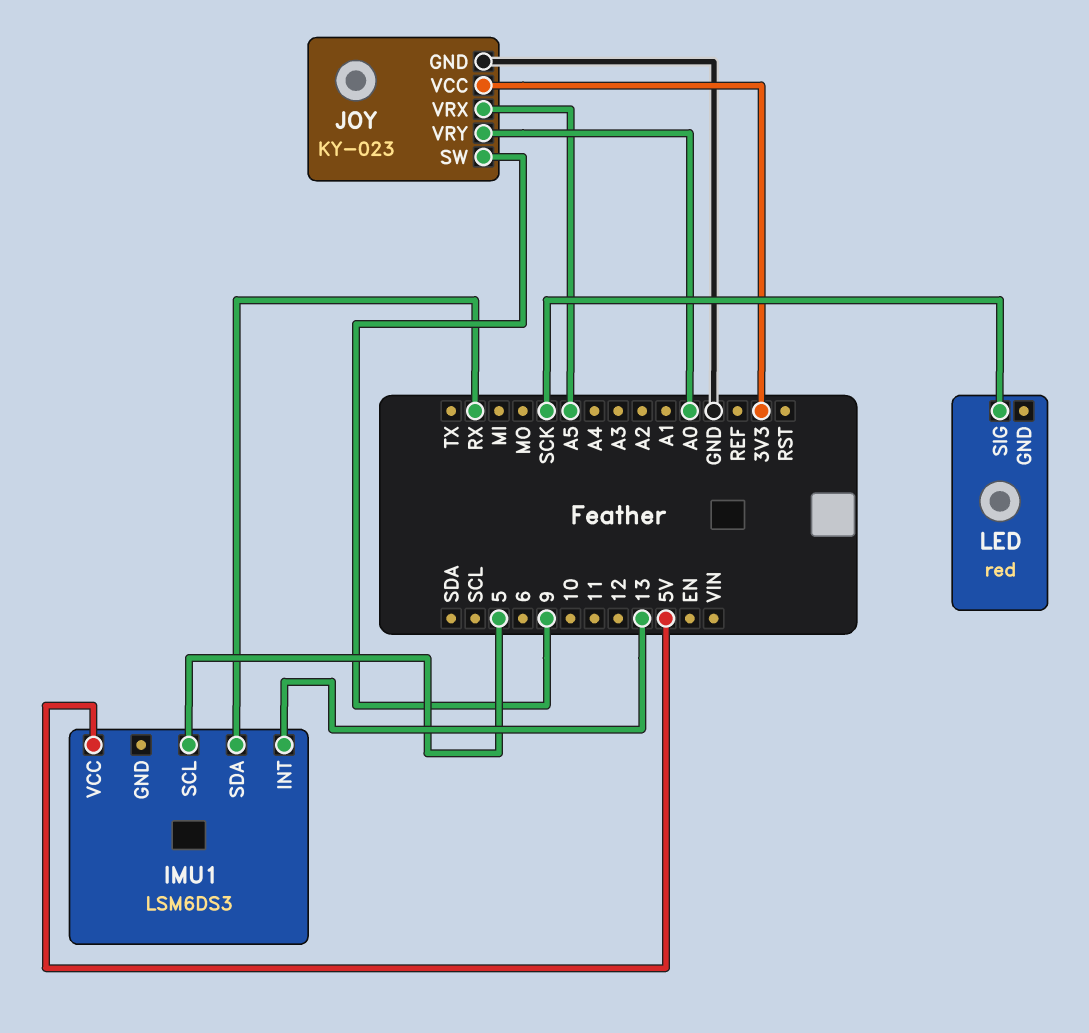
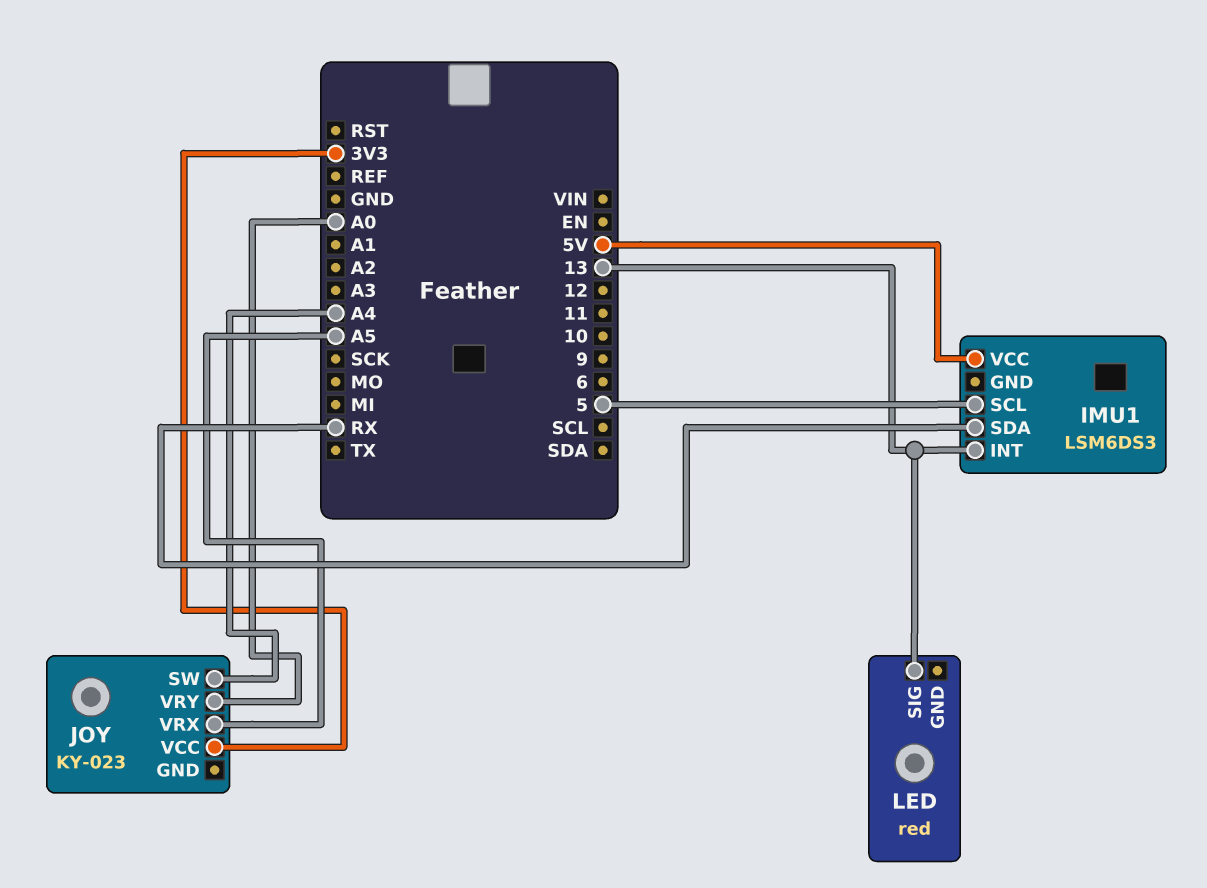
JOY pin GND: GND -> none
JOY pin SW: 9 -> A4
LED pin SIG: SCK -> 13

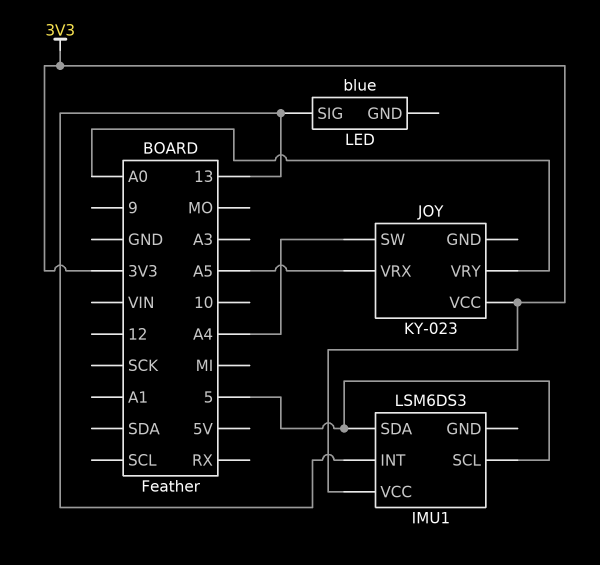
IMU1 pin SDA: RX -> 5
IMU1 pin VCC: 5V -> 3V3
LED: red -> blue

